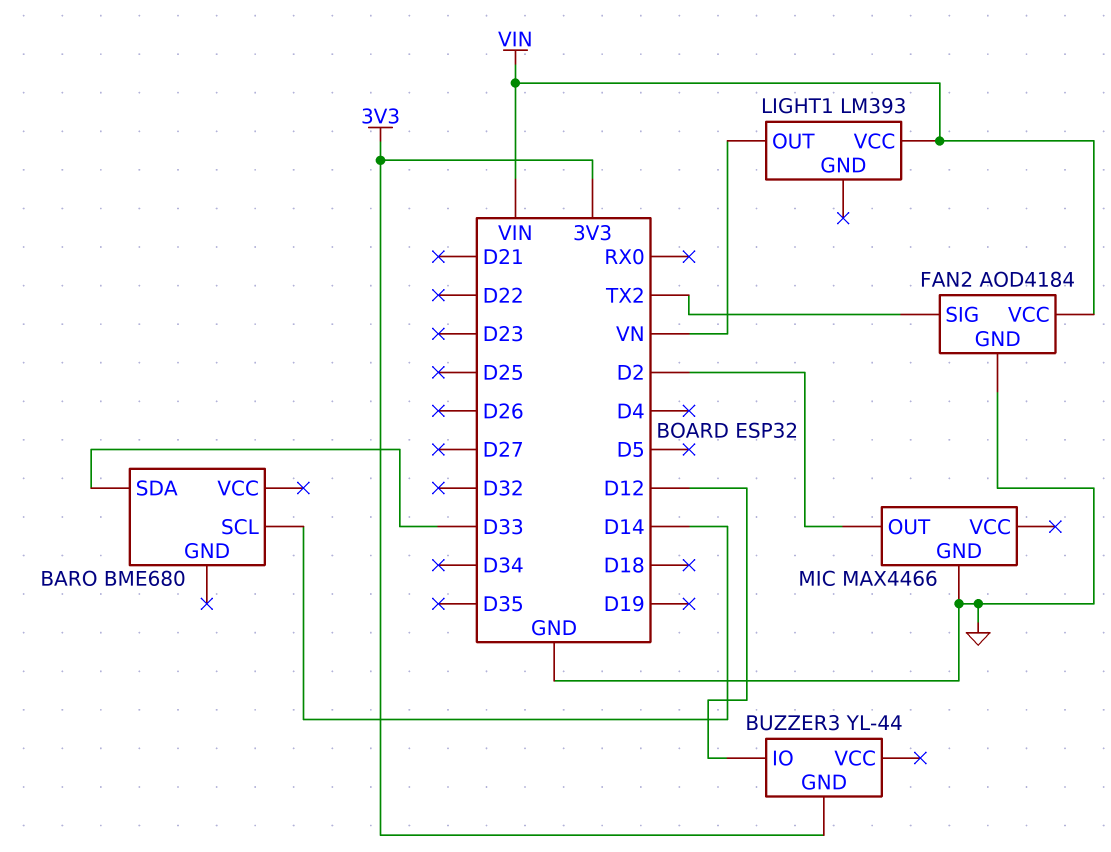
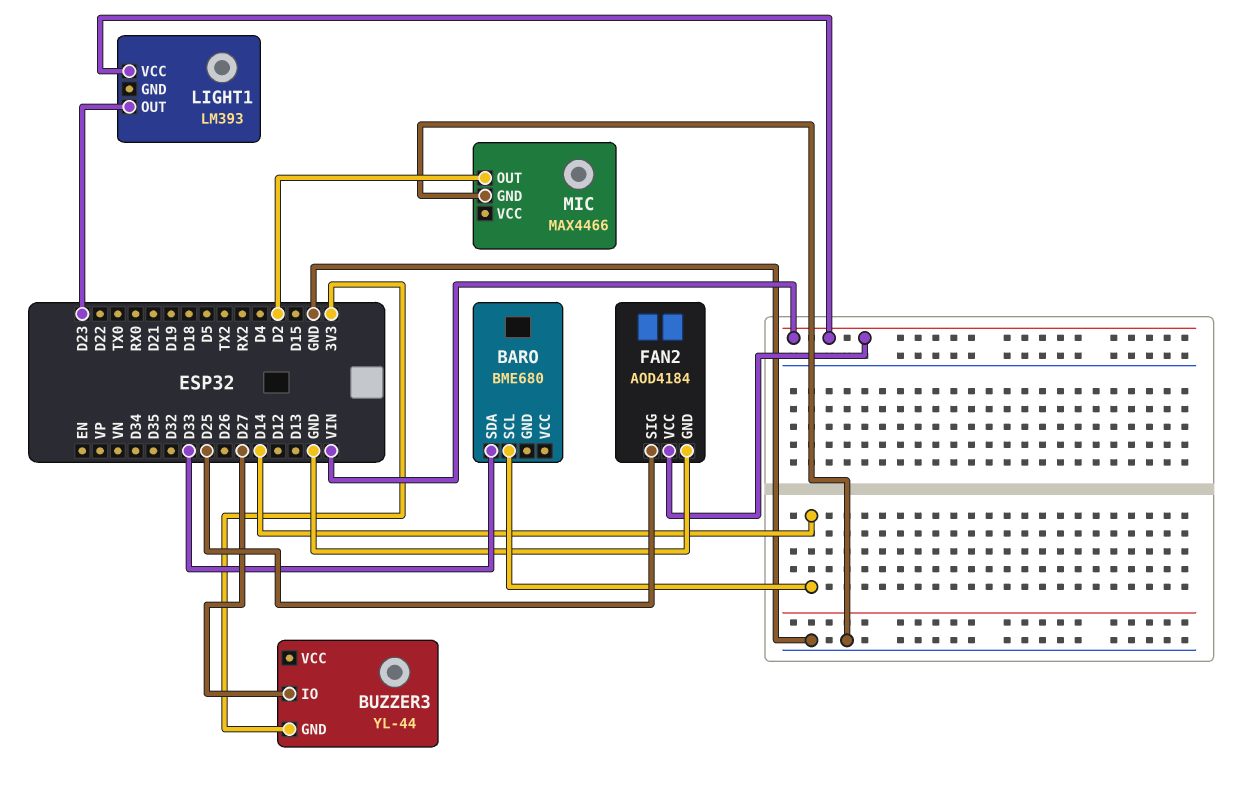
BUZZER3 pin IO: D12 -> D27
FAN2 pin SIG: TX2 -> D25
LIGHT1 pin OUT: VN -> D23

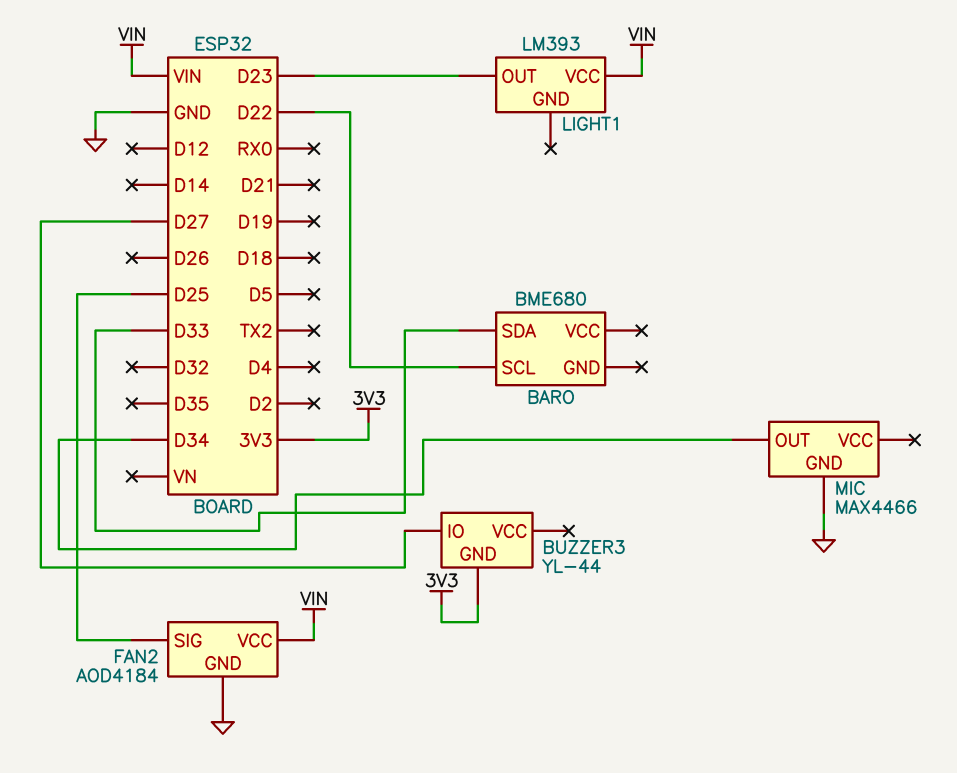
BARO pin SCL: D14 -> D22
MIC pin OUT: D2 -> D34

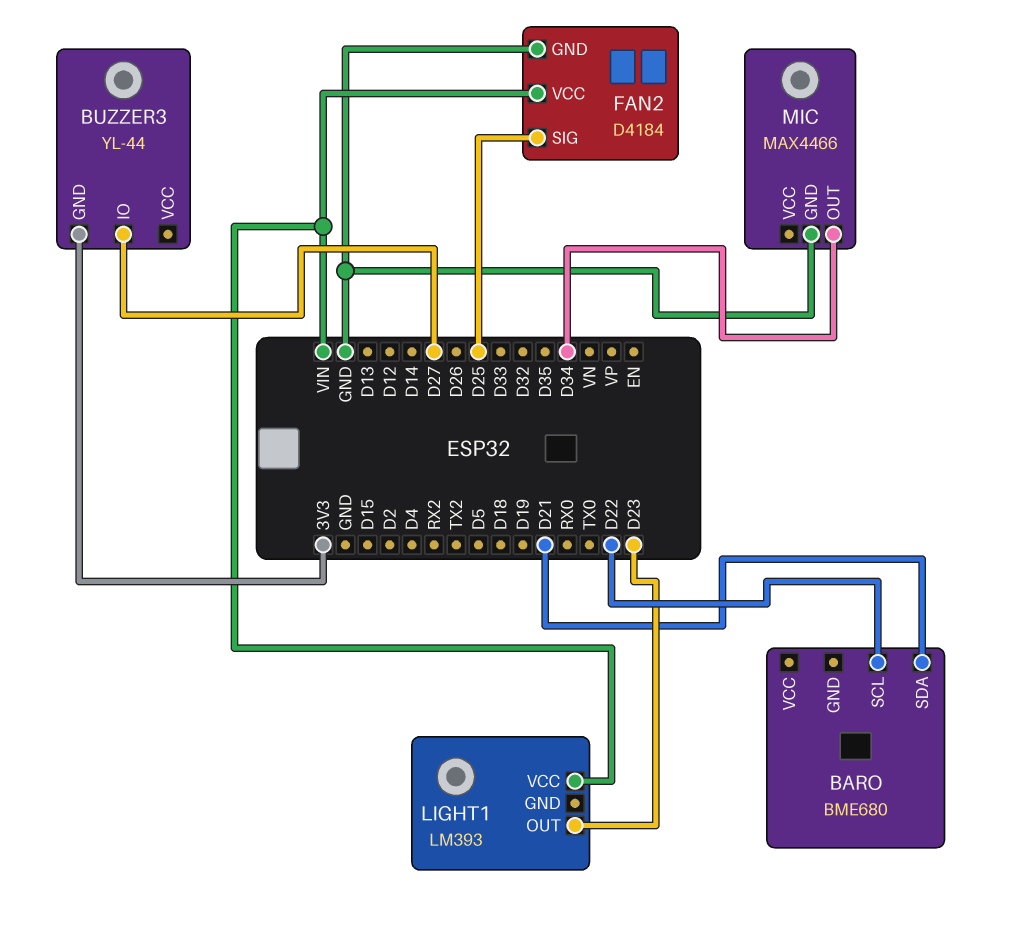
BARO pin SDA: D33 -> D21
FAN2: AOD4184 -> D4184

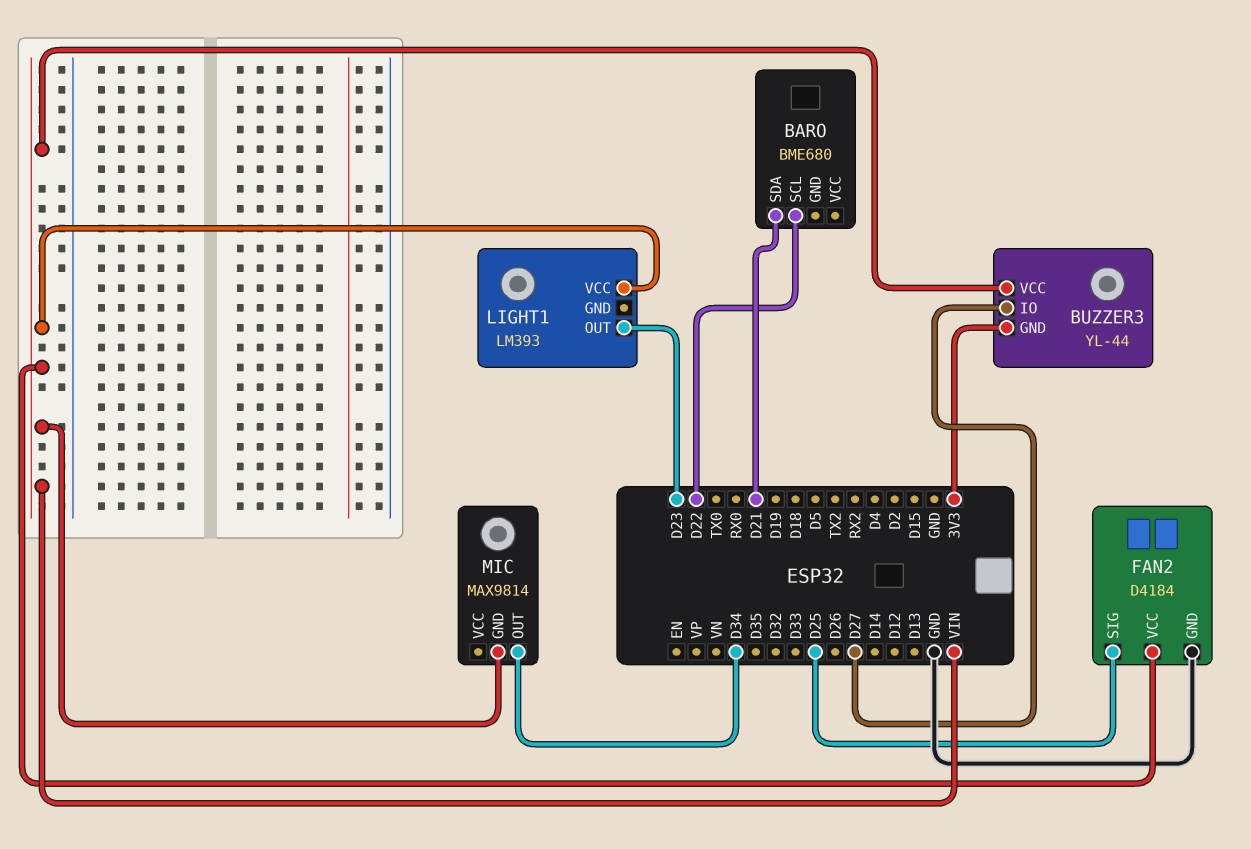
BUZZER3 pin VCC: none -> VIN
MIC: MAX4466 -> MAX9814
MIC pin GND: GND -> VIN

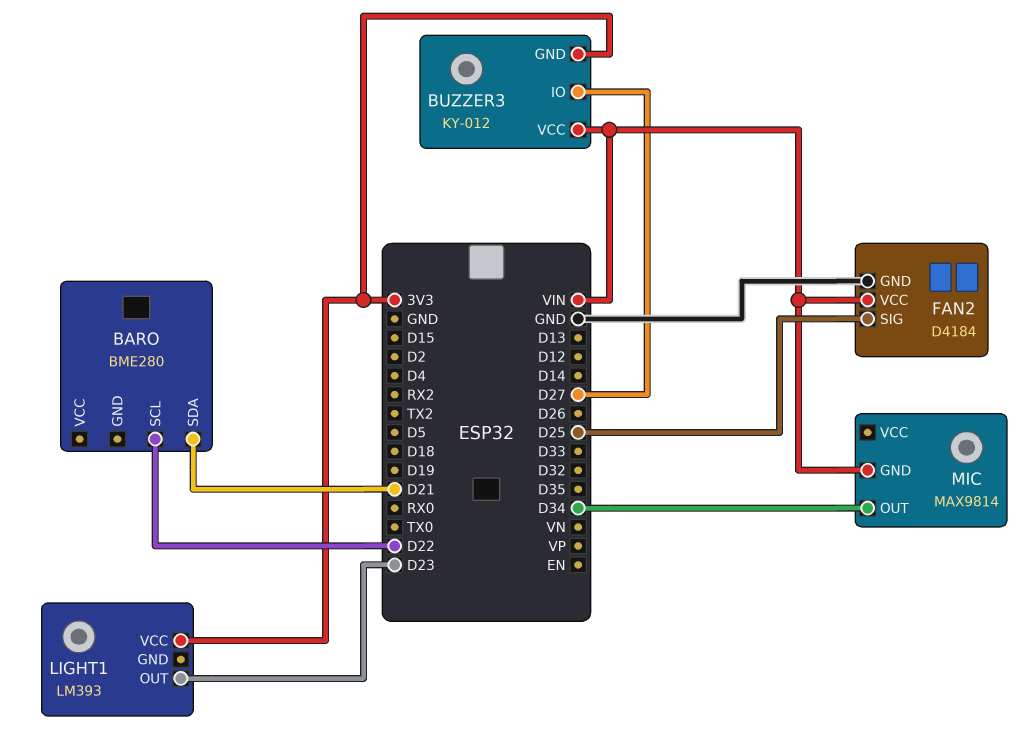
BARO: BME680 -> BME280
BUZZER3: YL-44 -> KY-012
LIGHT1 pin VCC: VIN -> 3V3

